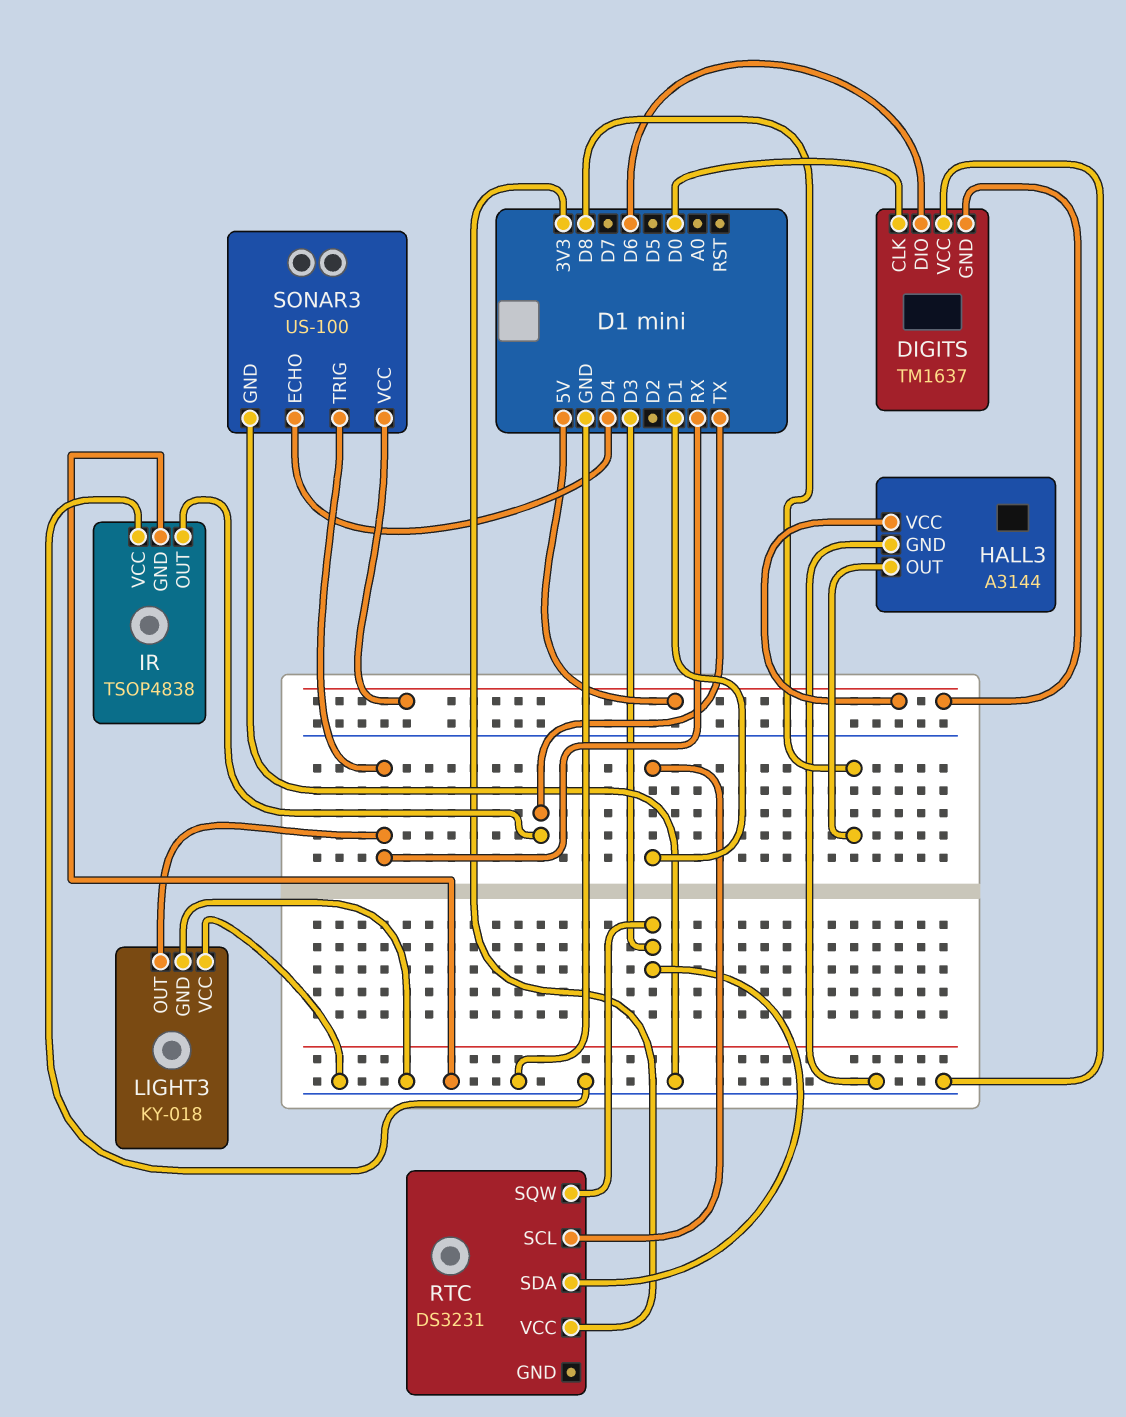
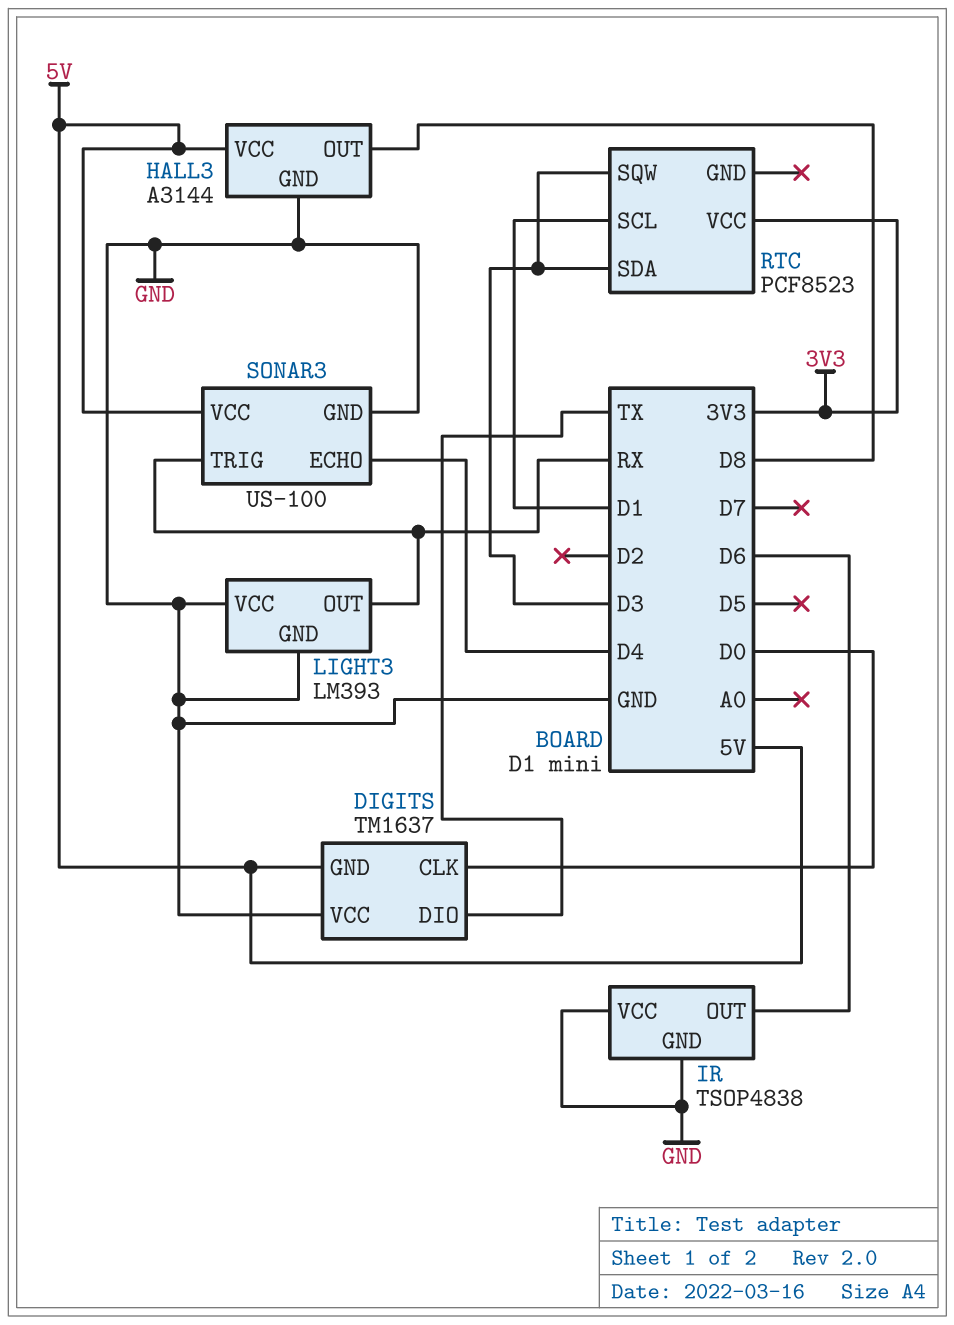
DIGITS pin DIO: D6 -> TX
IR pin OUT: TX -> D6
LIGHT3: KY-018 -> LM393
RTC: DS3231 -> PCF8523

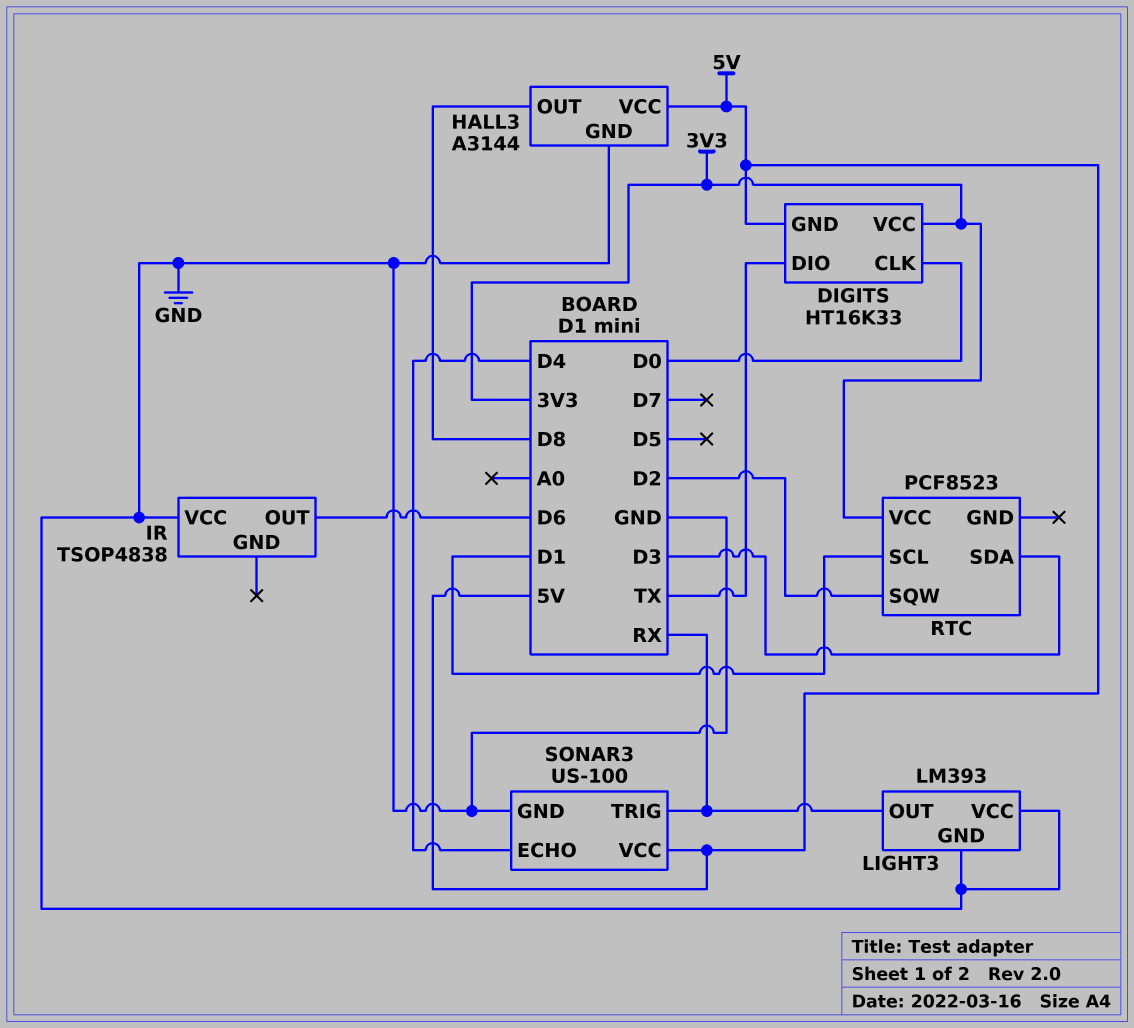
DIGITS: TM1637 -> HT16K33
DIGITS pin VCC: GND -> 3V3
IR pin GND: GND -> none
RTC pin SQW: D3 -> D2

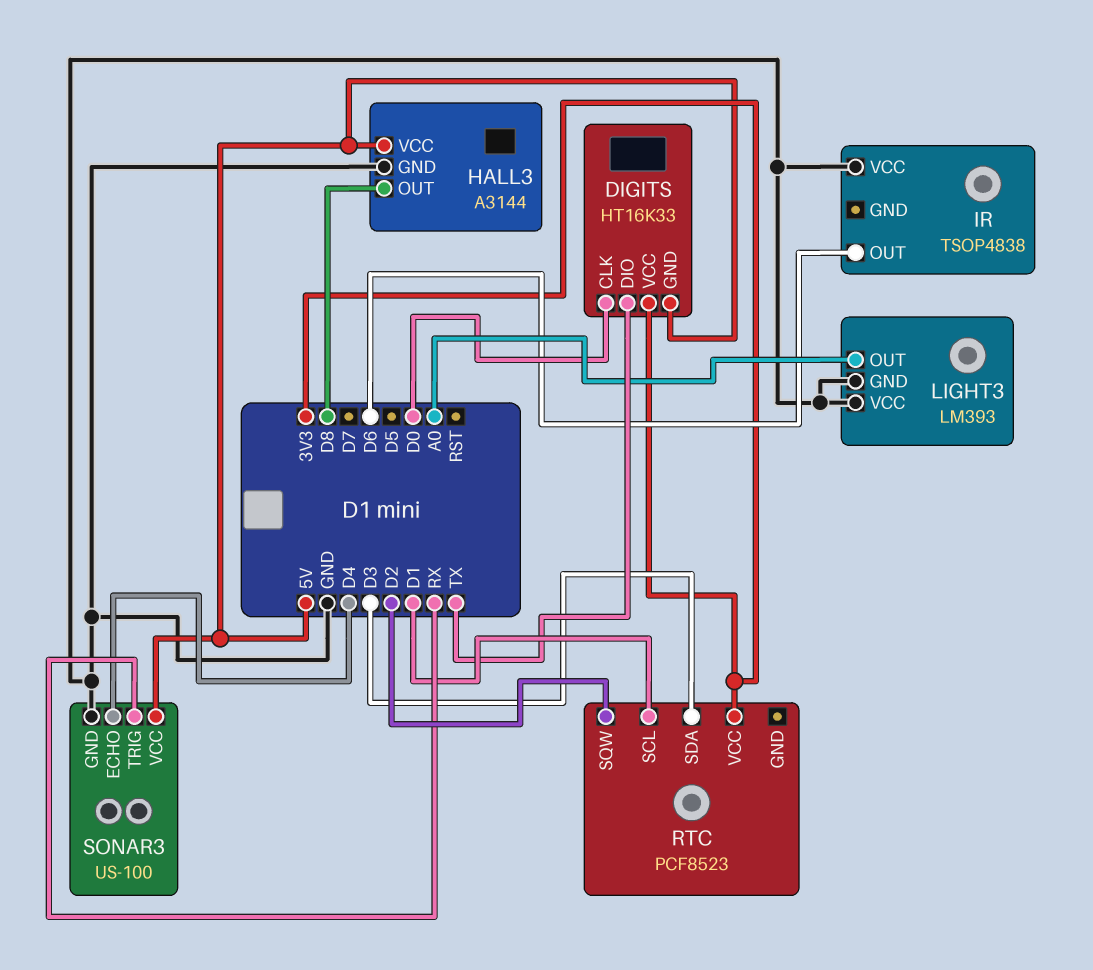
LIGHT3 pin OUT: RX -> A0

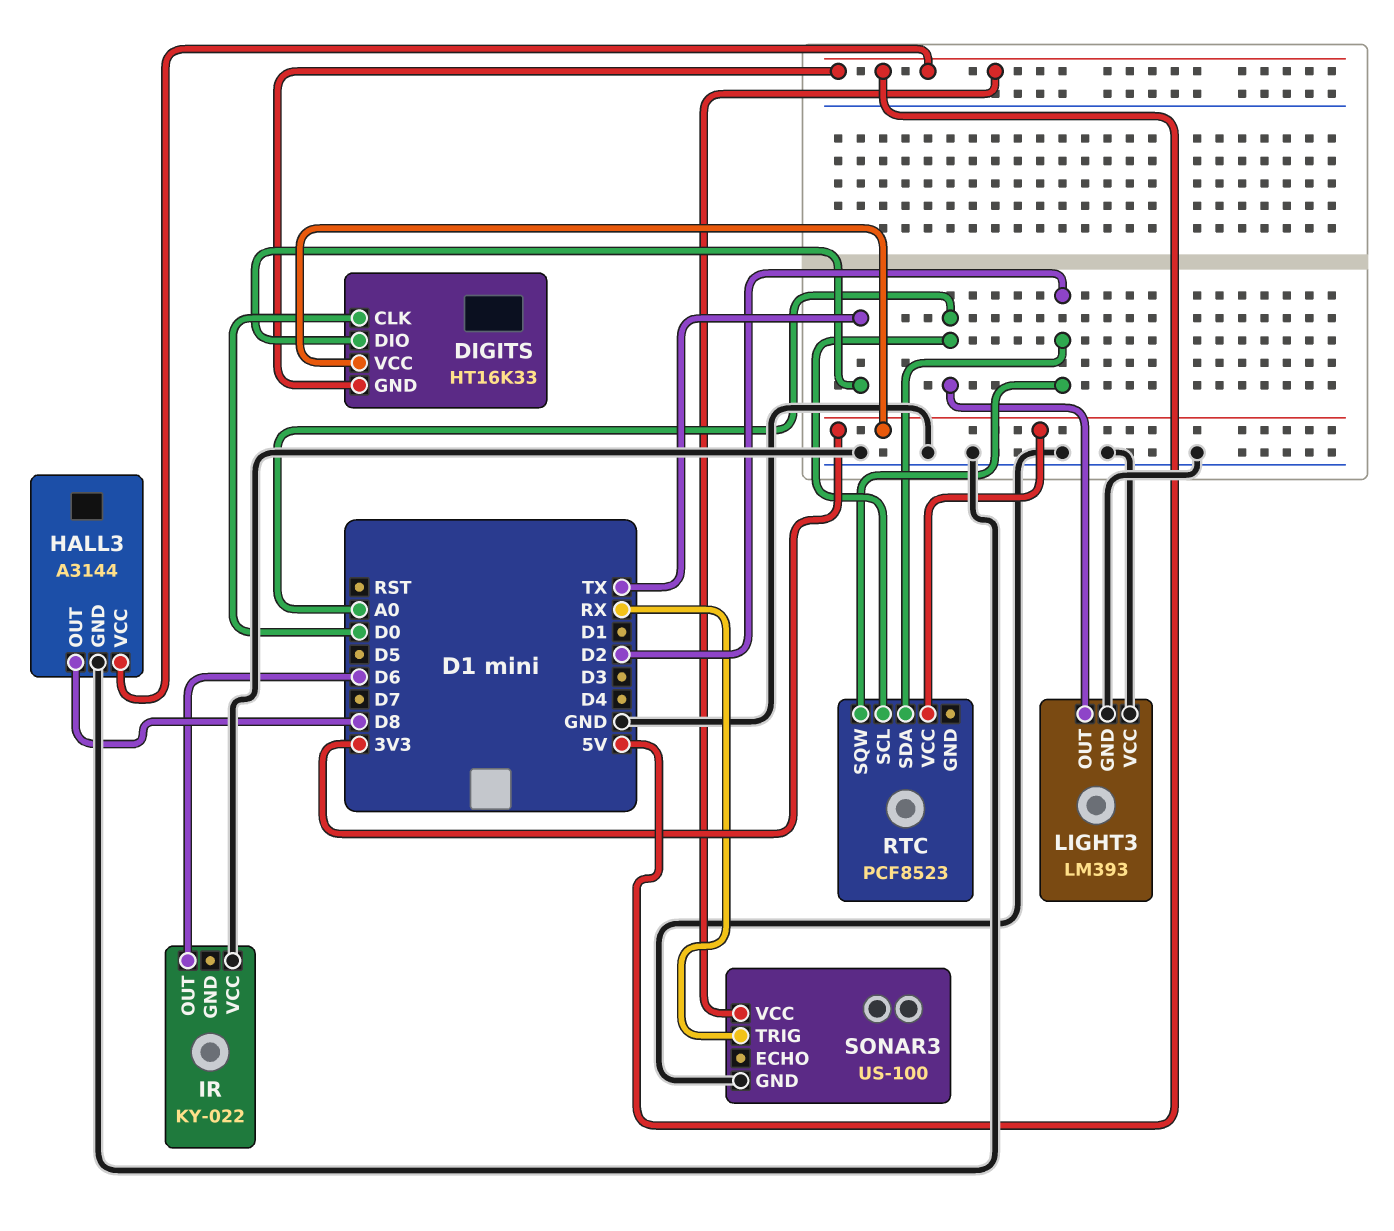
IR: TSOP4838 -> KY-022
RTC pin SCL: D1 -> A0
RTC pin SDA: D3 -> D2
SONAR3 pin ECHO: D4 -> none

